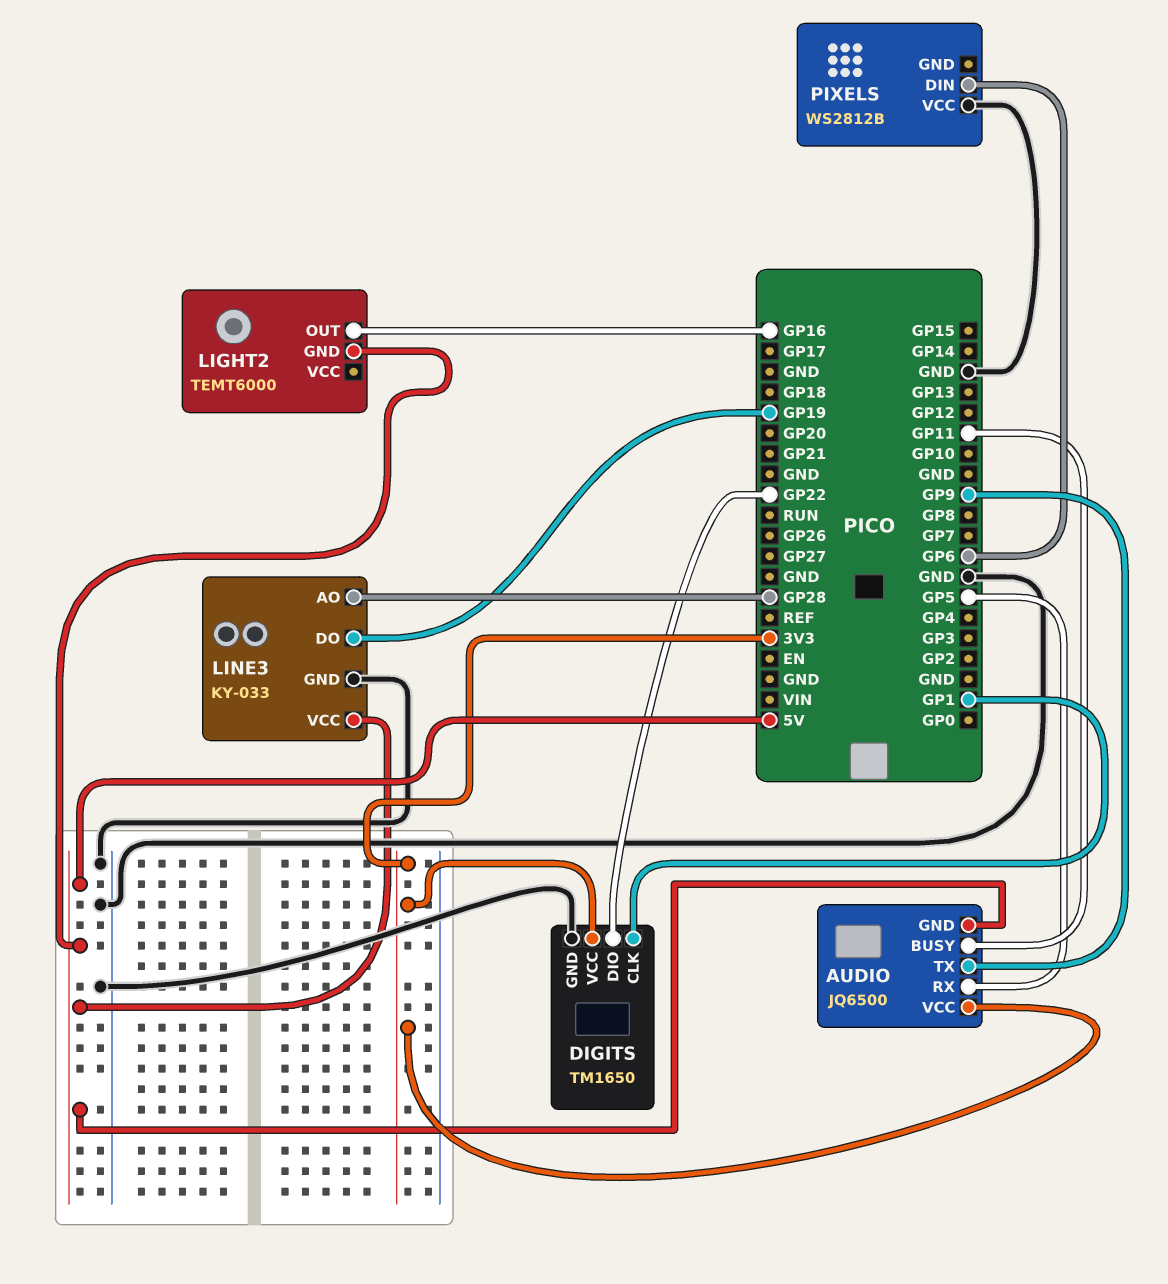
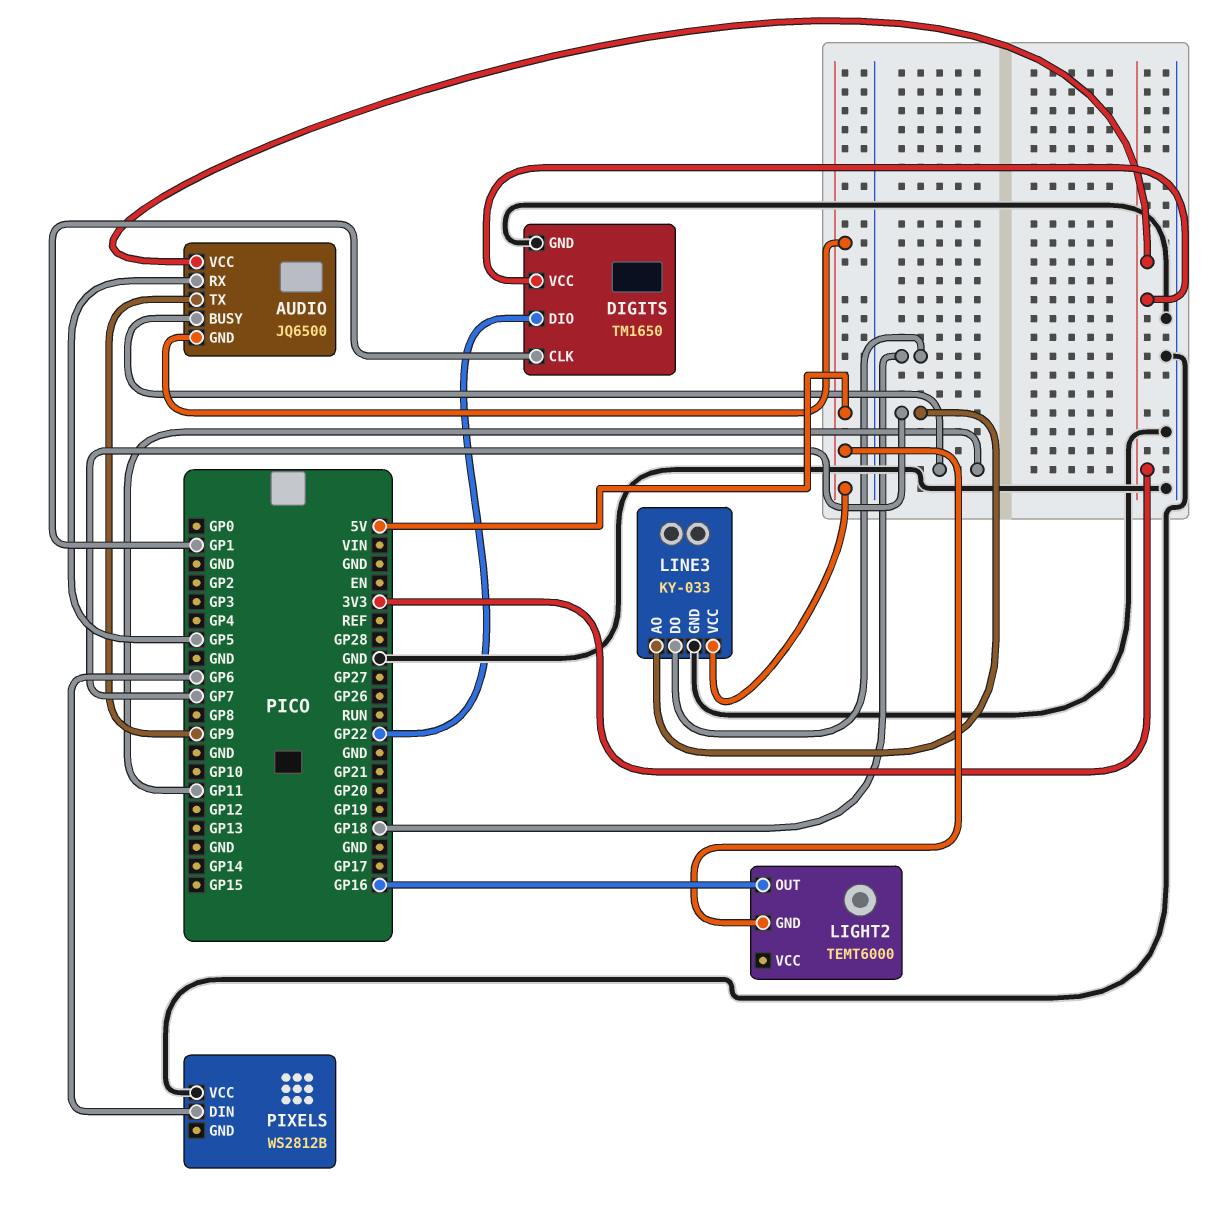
LINE3 pin AO: GP28 -> GP7
LINE3 pin DO: GP19 -> GP18

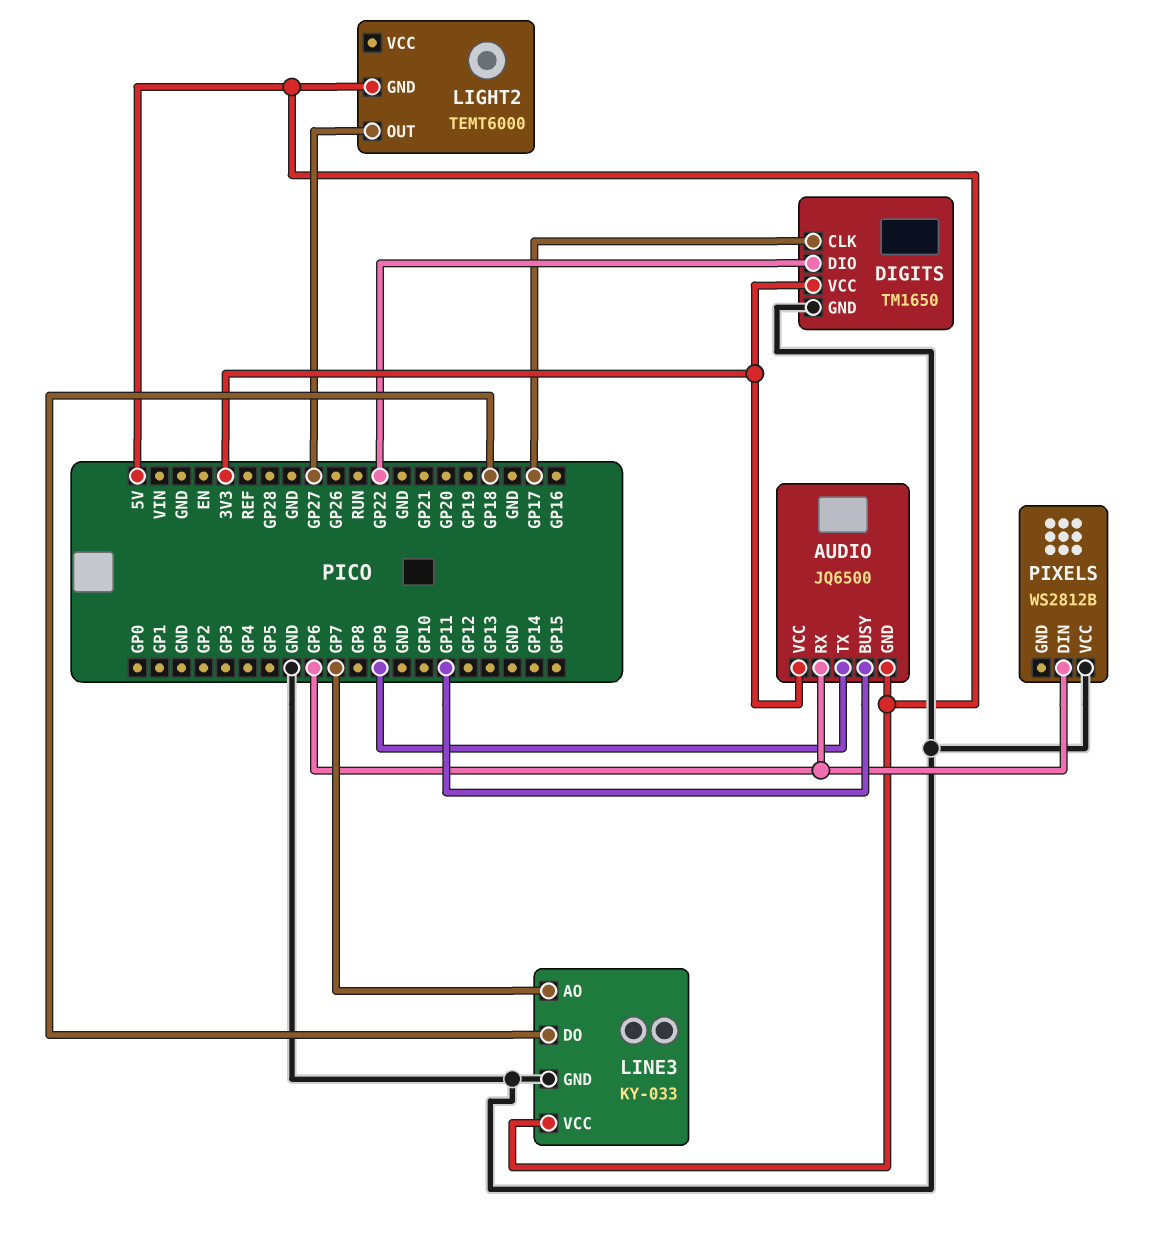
AUDIO pin RX: GP5 -> GP6
DIGITS pin CLK: GP1 -> GP17
LIGHT2 pin OUT: GP16 -> GP27

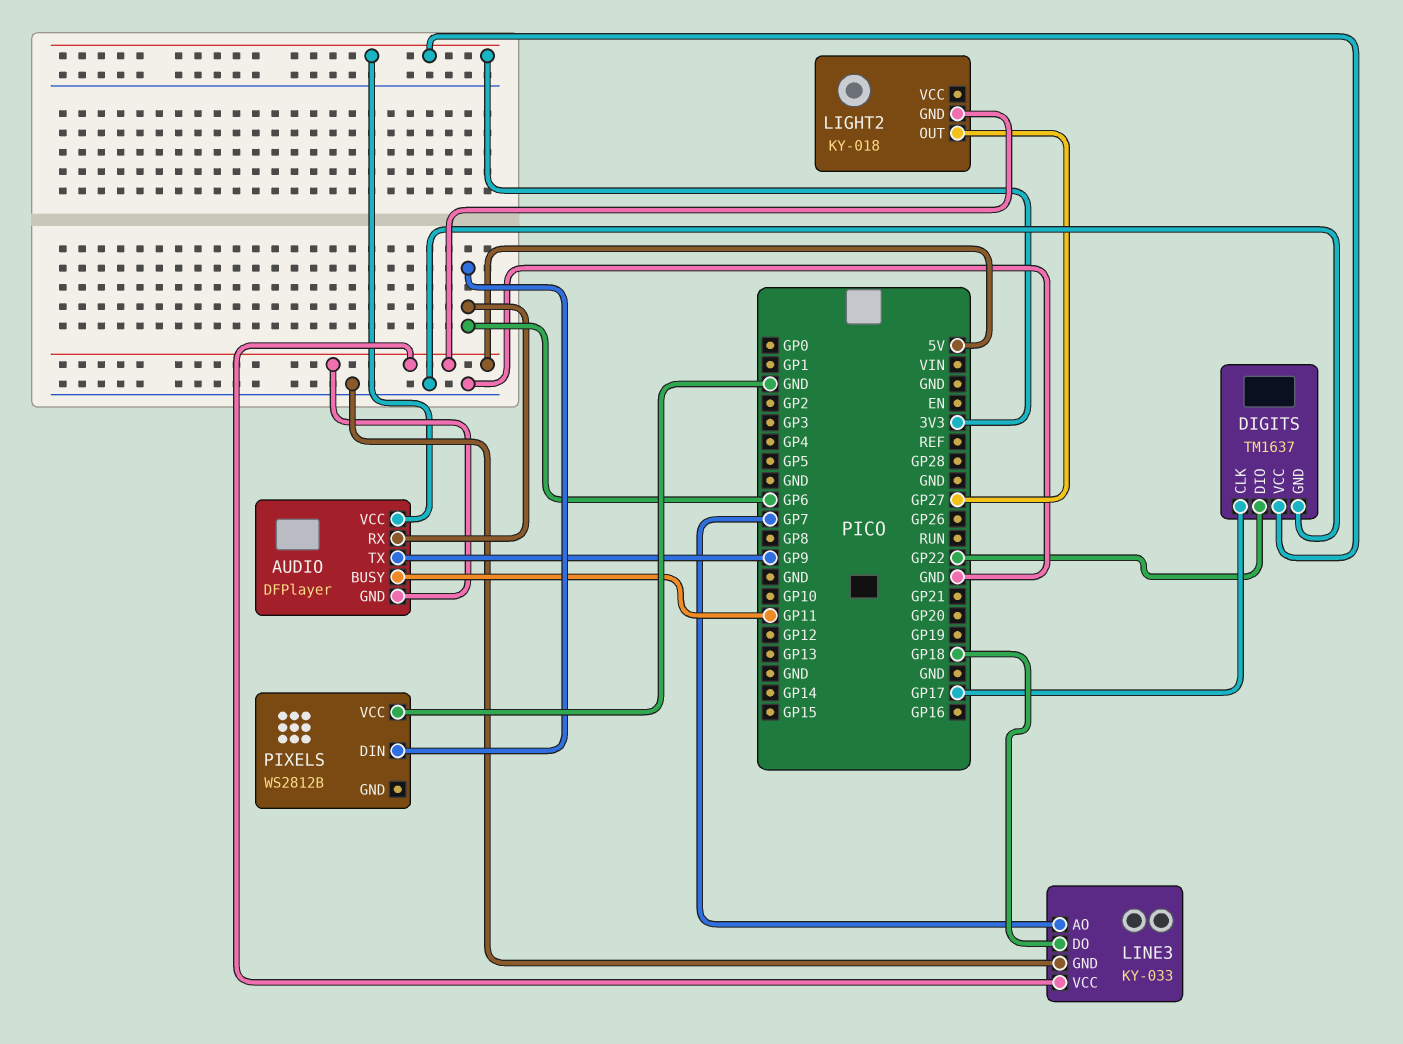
AUDIO: JQ6500 -> DFPlayer
DIGITS: TM1650 -> TM1637
LIGHT2: TEMT6000 -> KY-018

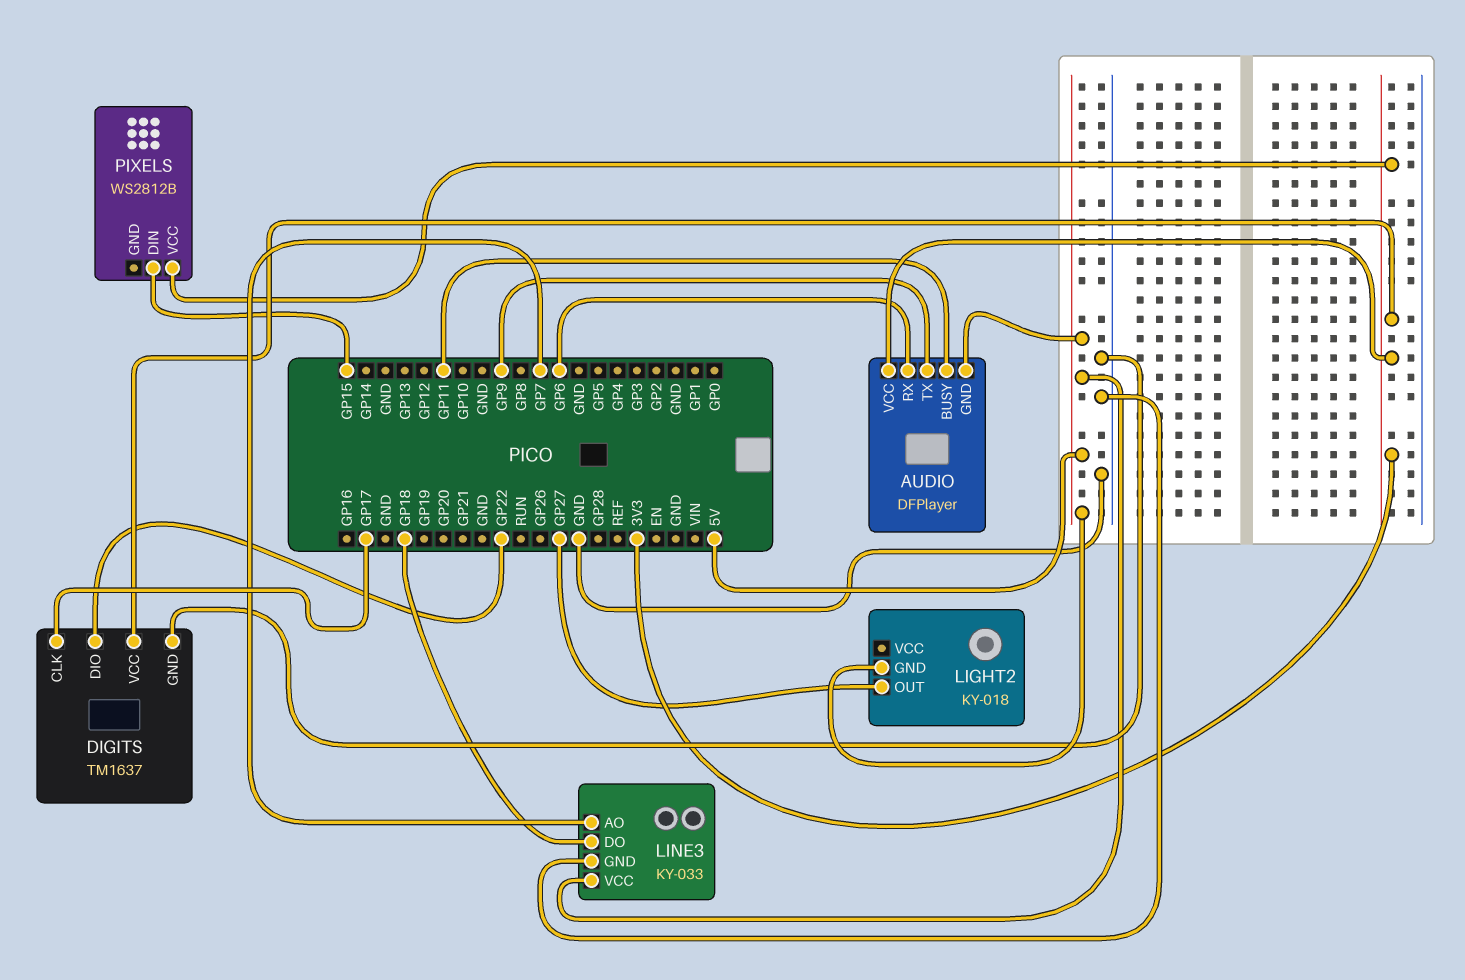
PIXELS pin DIN: GP6 -> GP15
PIXELS pin VCC: GND -> 3V3

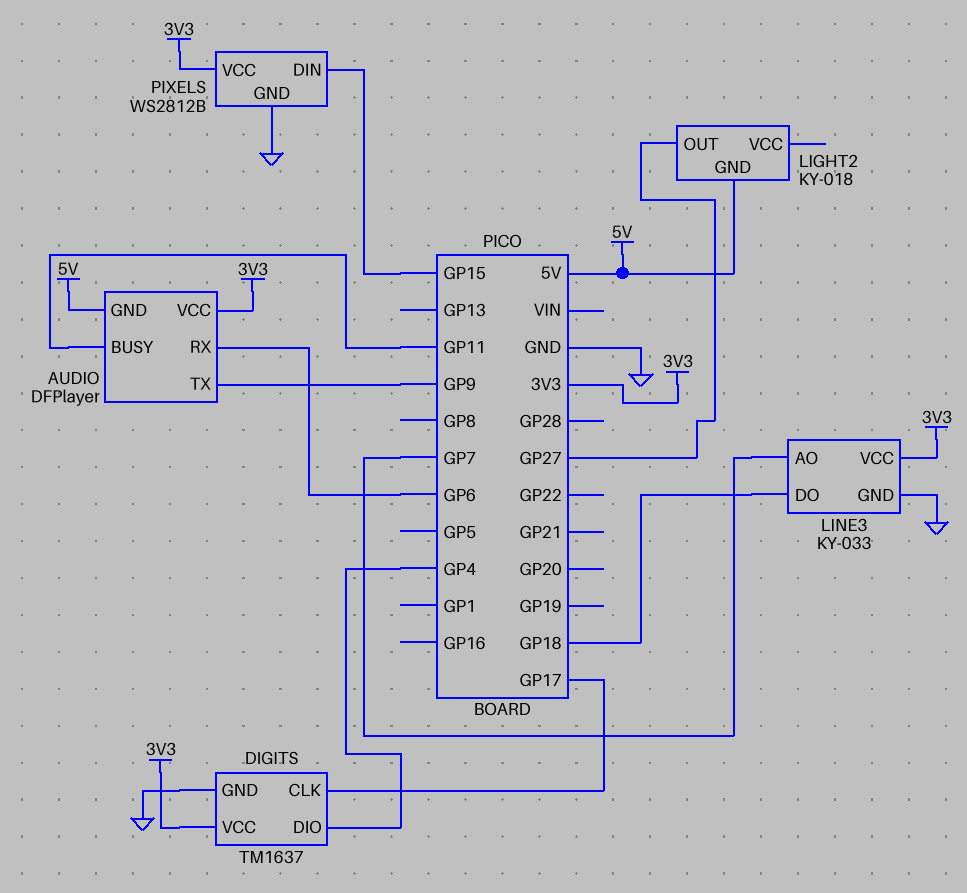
DIGITS pin DIO: GP22 -> GP4
LINE3 pin VCC: 5V -> 3V3
PIXELS pin GND: none -> GND

